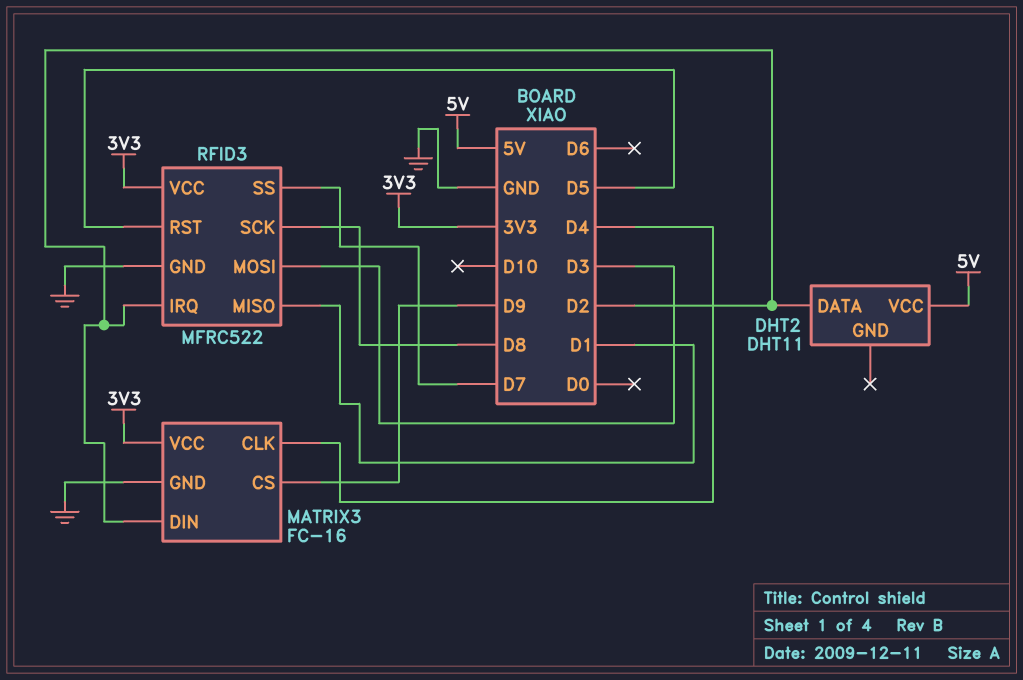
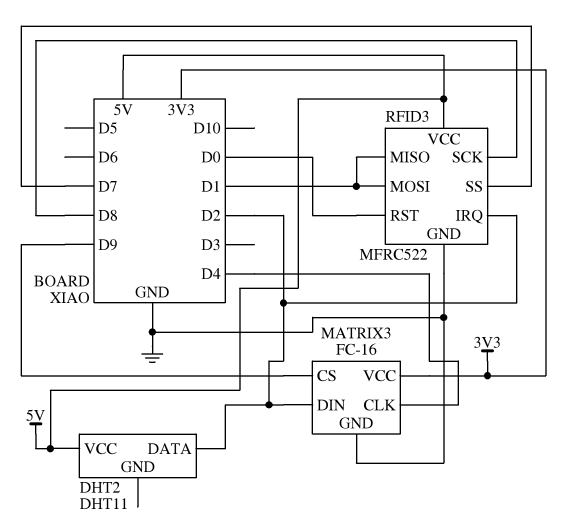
RFID3 pin MOSI: D3 -> D1
RFID3 pin RST: D5 -> D0
RFID3 pin VCC: 3V3 -> 5V

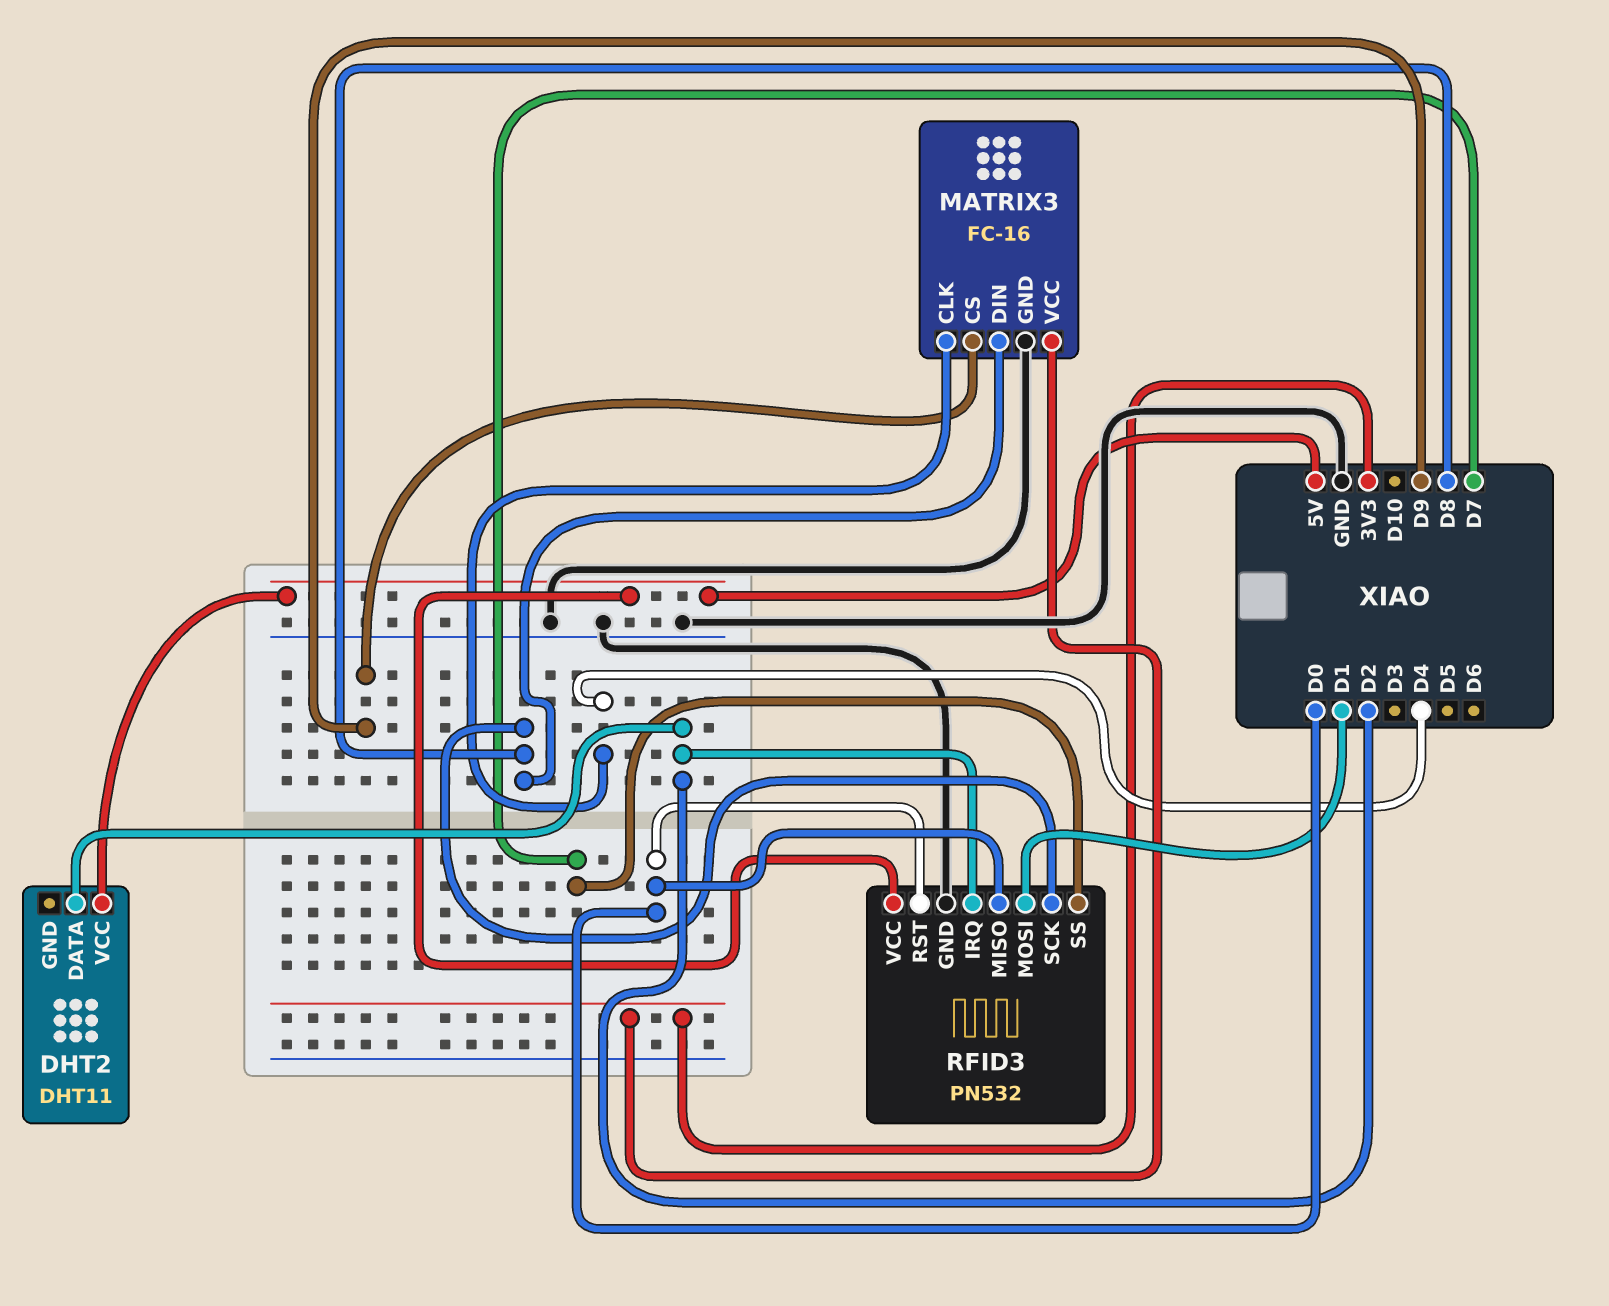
MATRIX3 pin DIN: D2 -> D8
RFID3: MFRC522 -> PN532
RFID3 pin MISO: D1 -> D0

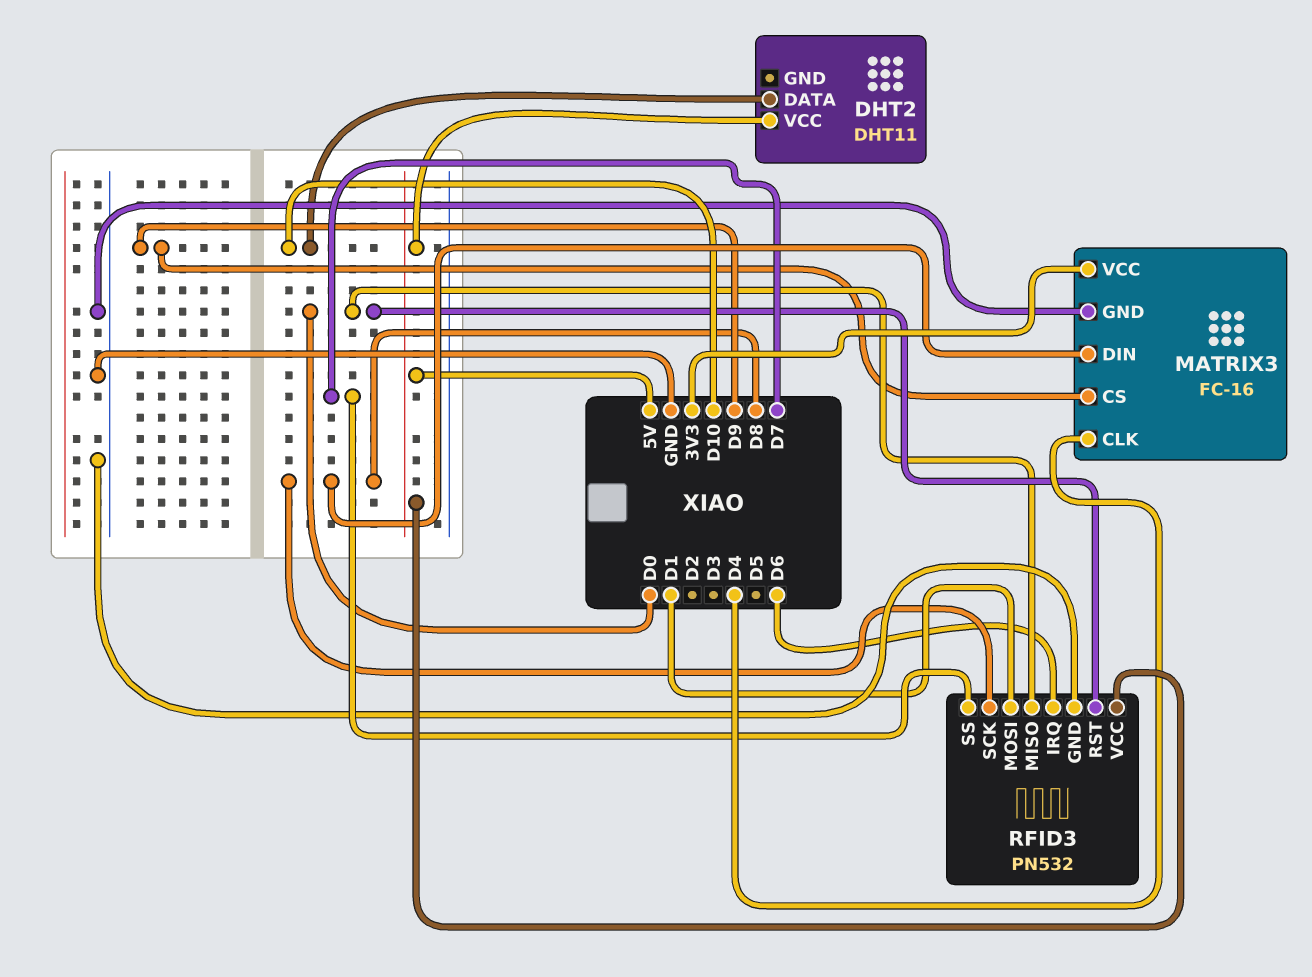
DHT2 pin DATA: D2 -> D10
RFID3 pin IRQ: D2 -> D6

